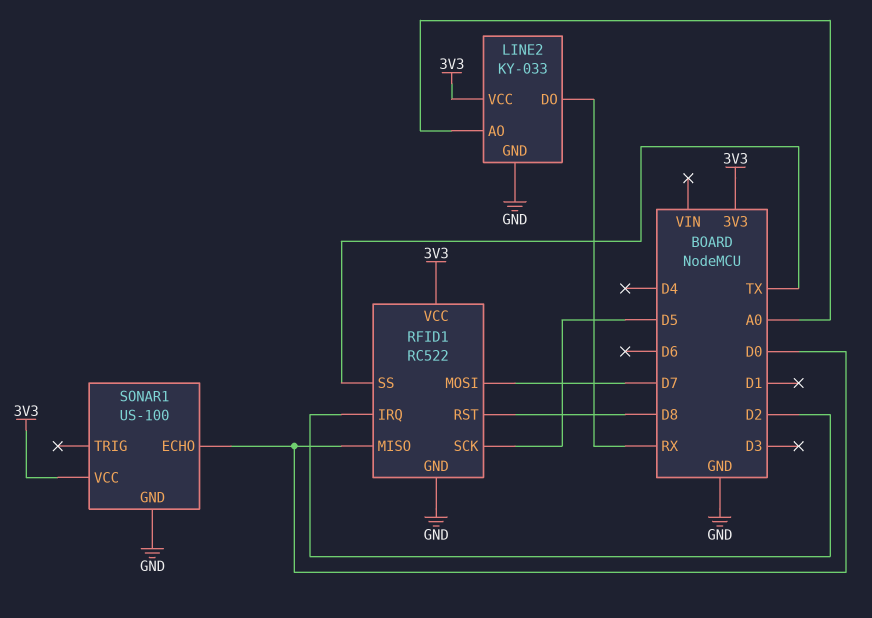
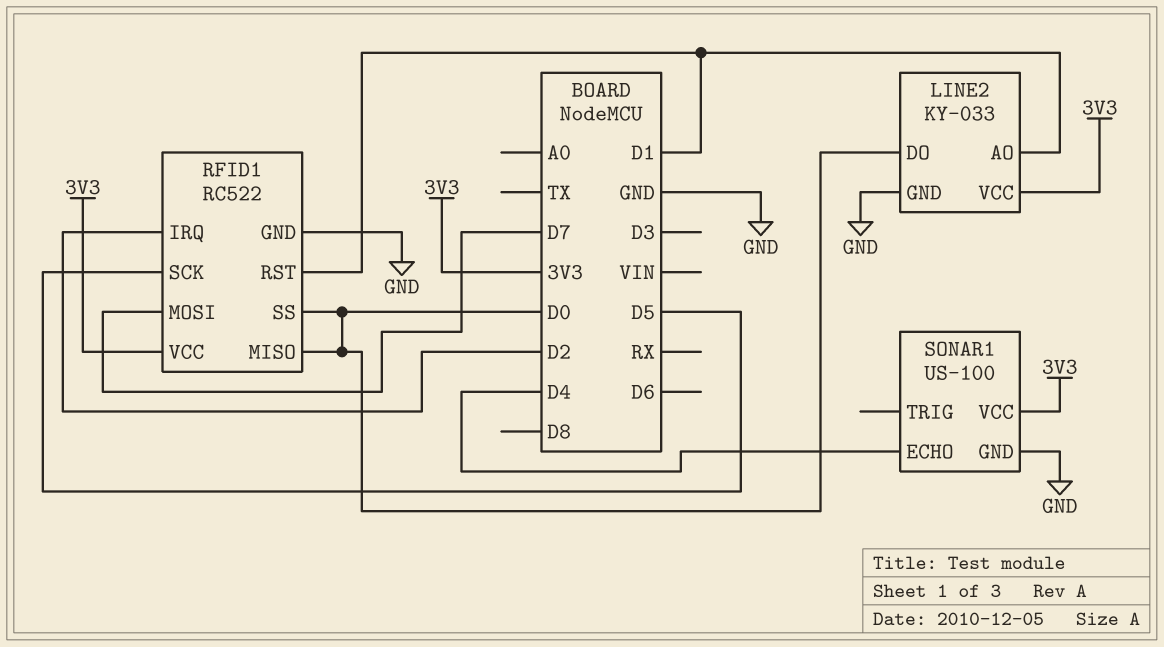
LINE2 pin AO: A0 -> D1
LINE2 pin DO: RX -> D0
RFID1 pin RST: D8 -> D1
RFID1 pin SS: TX -> D0
SONAR1 pin ECHO: D0 -> D4

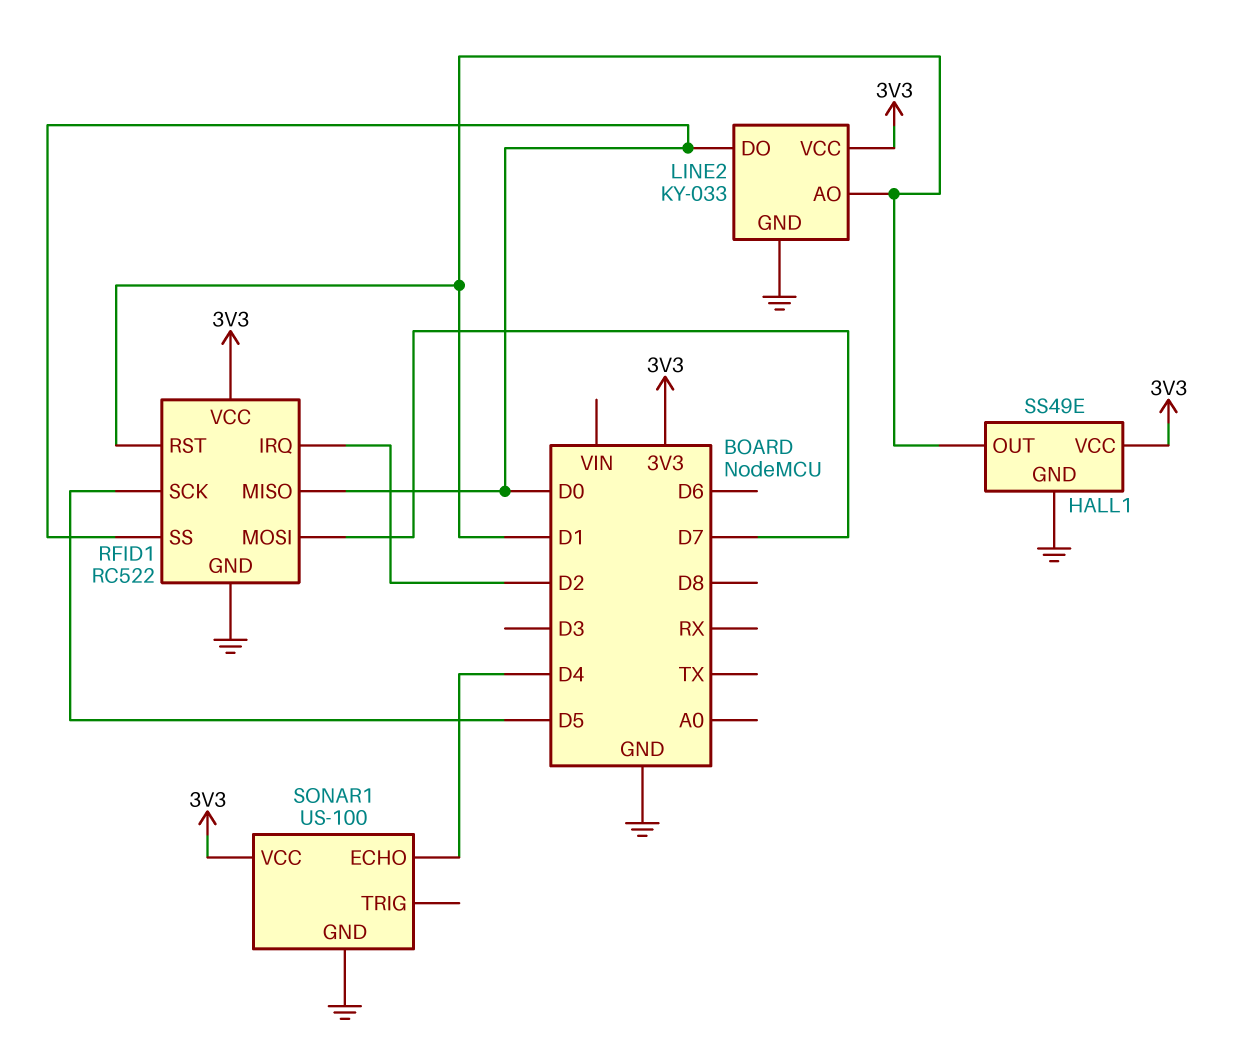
HALL1: none -> SS49E
HALL1 pin GND: none -> GND
HALL1 pin OUT: none -> D1
HALL1 pin VCC: none -> 3V3

